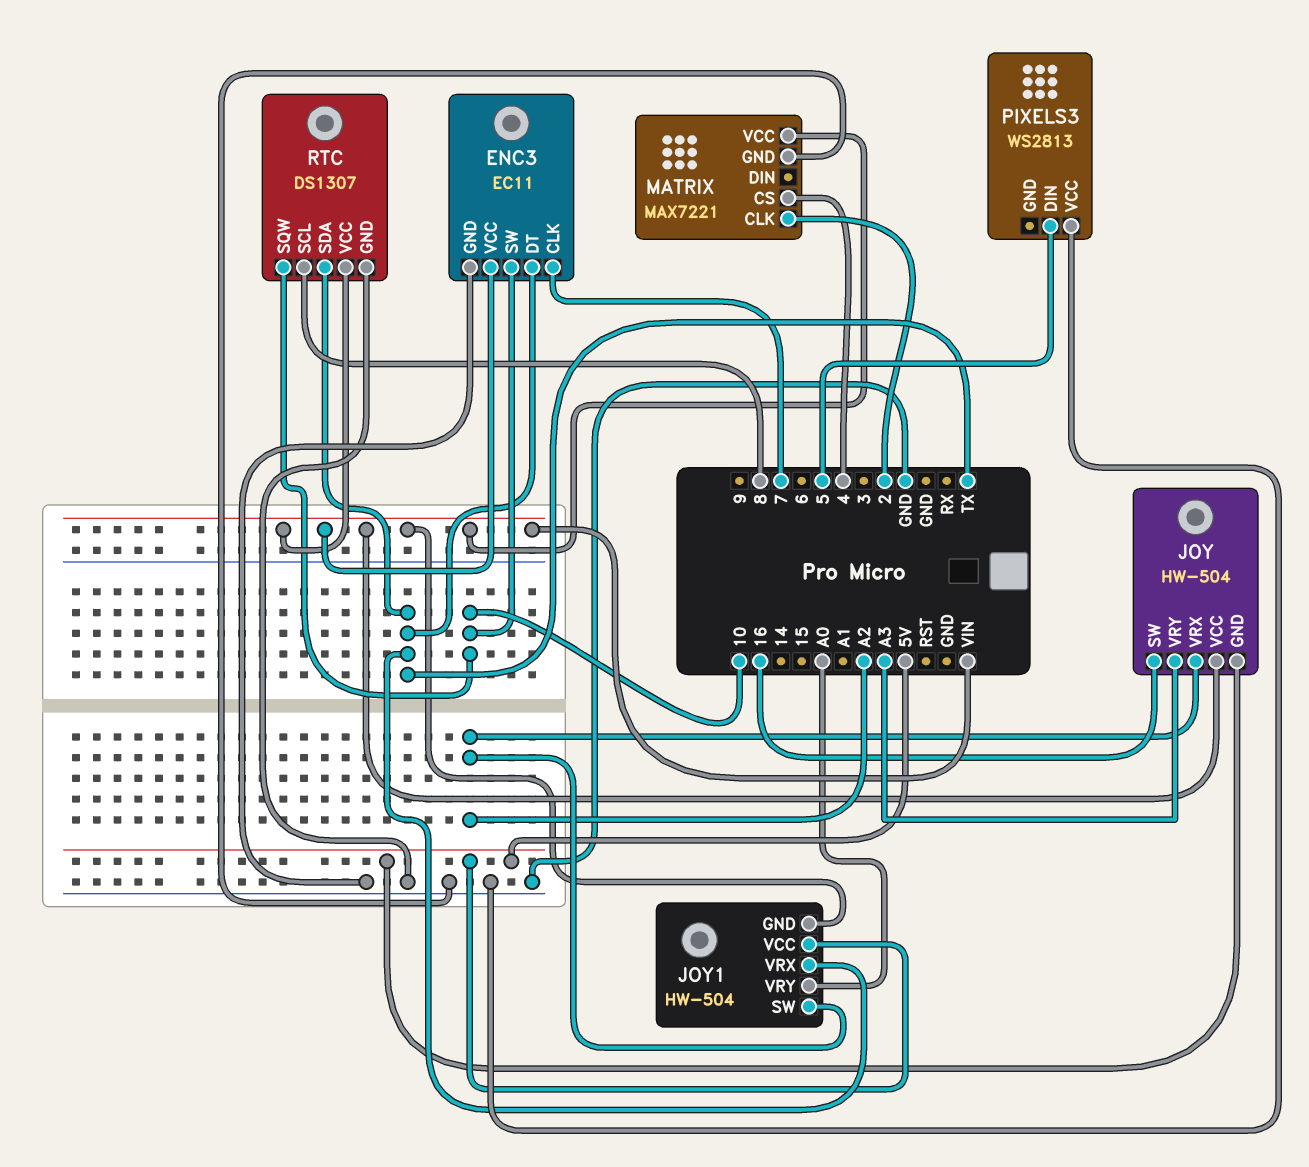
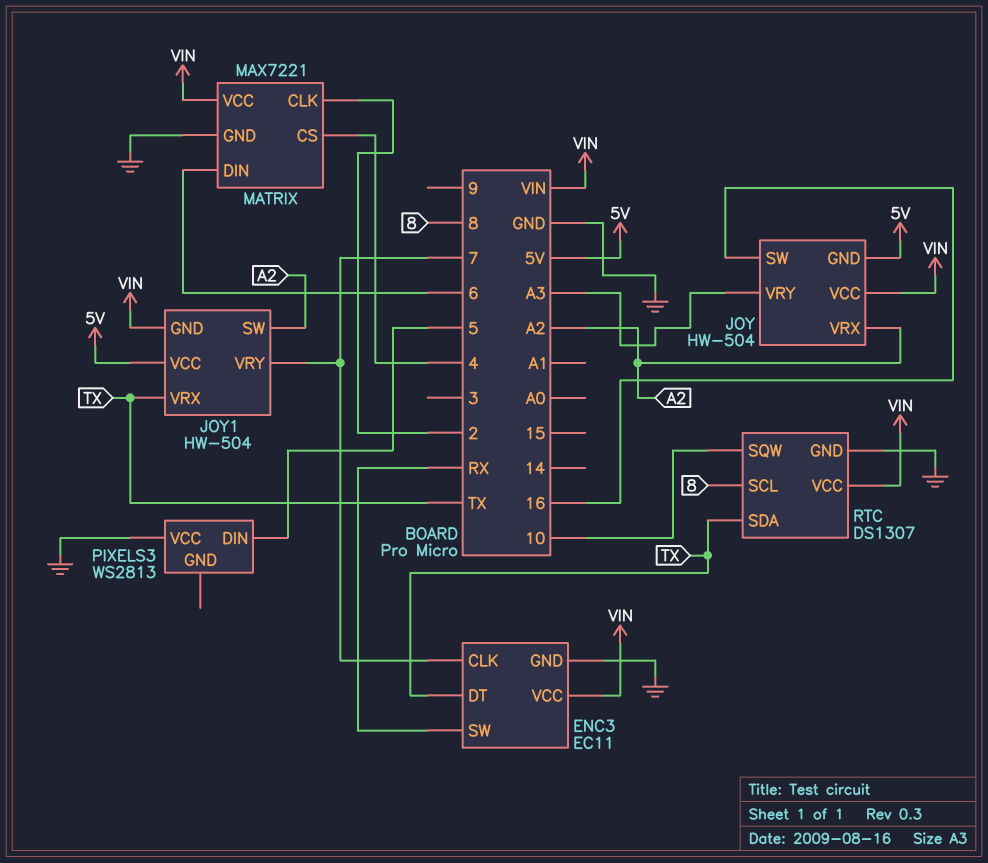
ENC3 pin SW: 10 -> RX
JOY1 pin VRY: A0 -> 7
MATRIX pin DIN: none -> 6

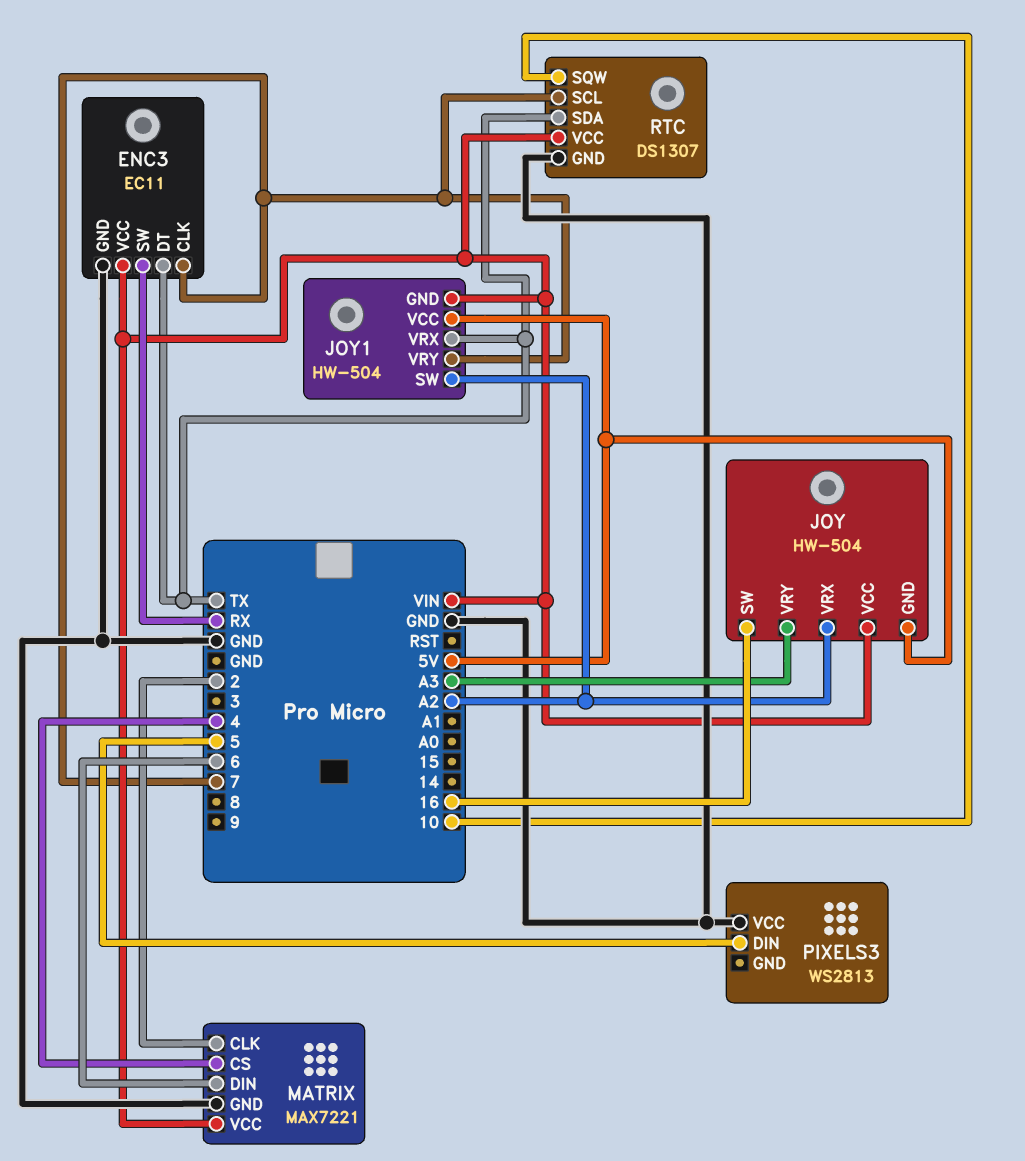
RTC pin SCL: 8 -> 7

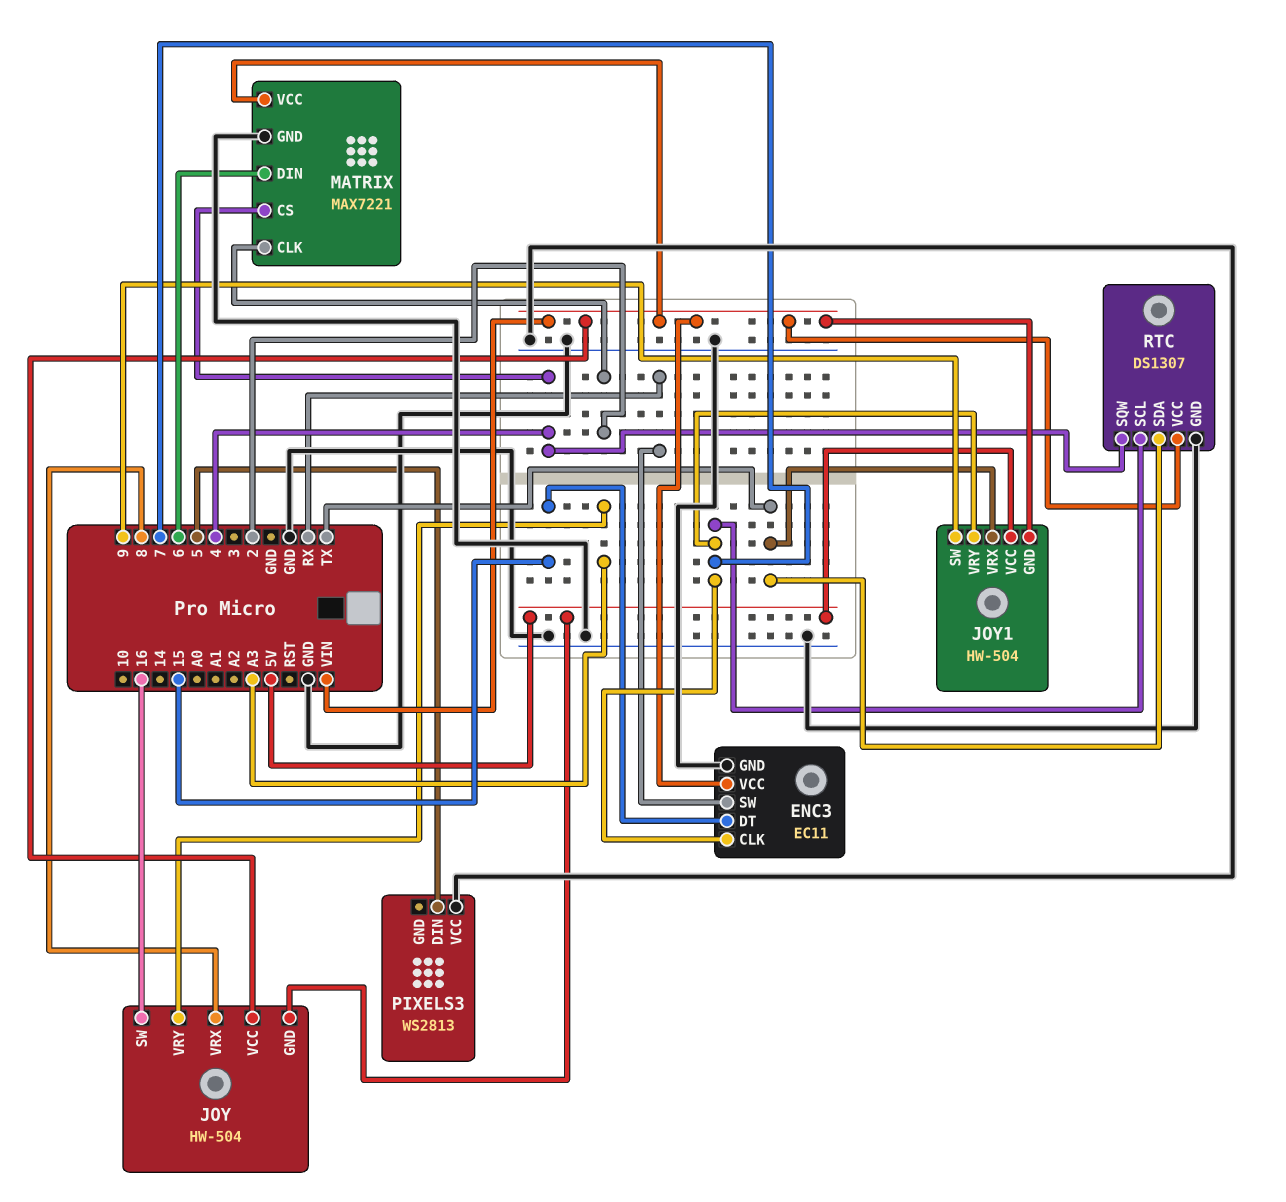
ENC3 pin DT: TX -> 15
JOY pin VRX: A2 -> 8
JOY1 pin SW: A2 -> 9
RTC pin SQW: 10 -> 4

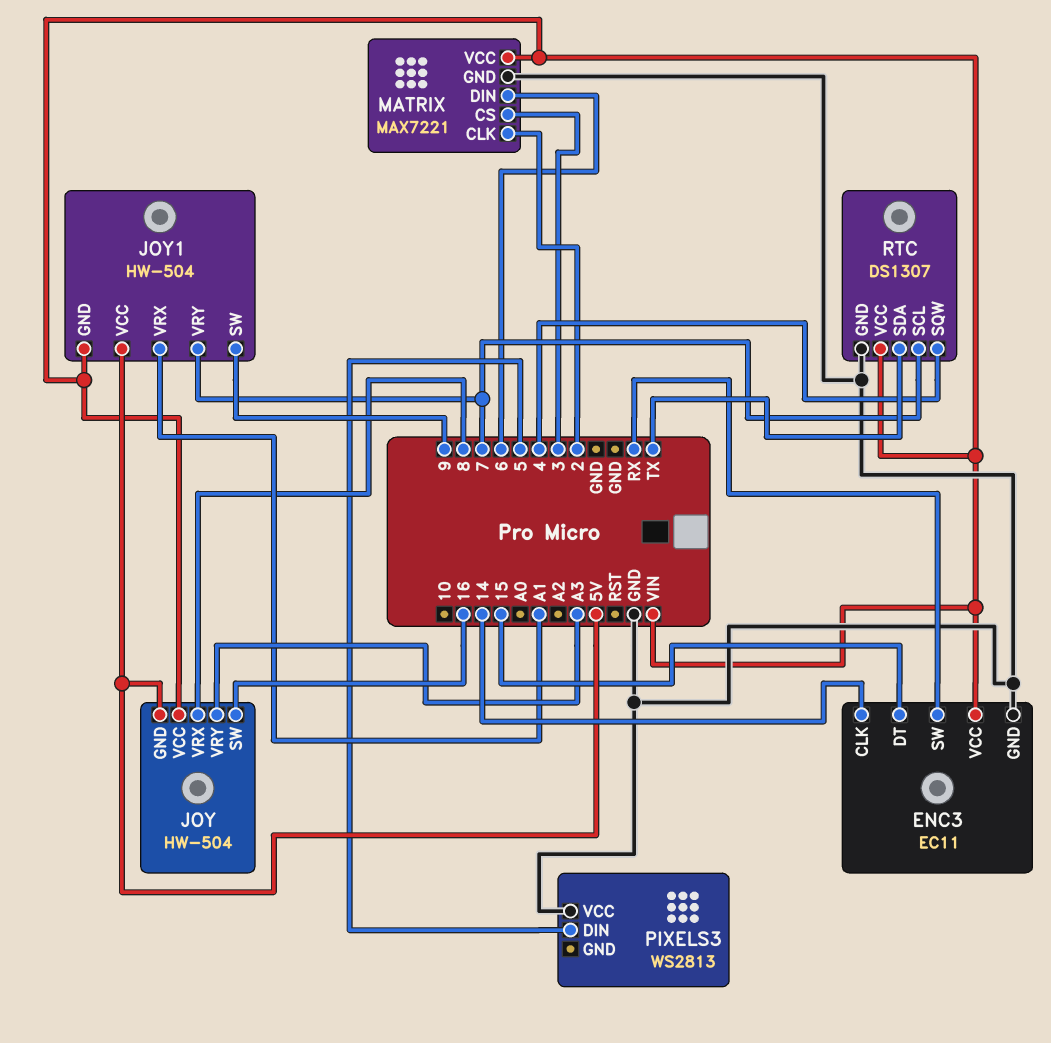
ENC3 pin CLK: 7 -> 14
JOY1 pin VRX: TX -> A1
MATRIX pin CS: 4 -> 3

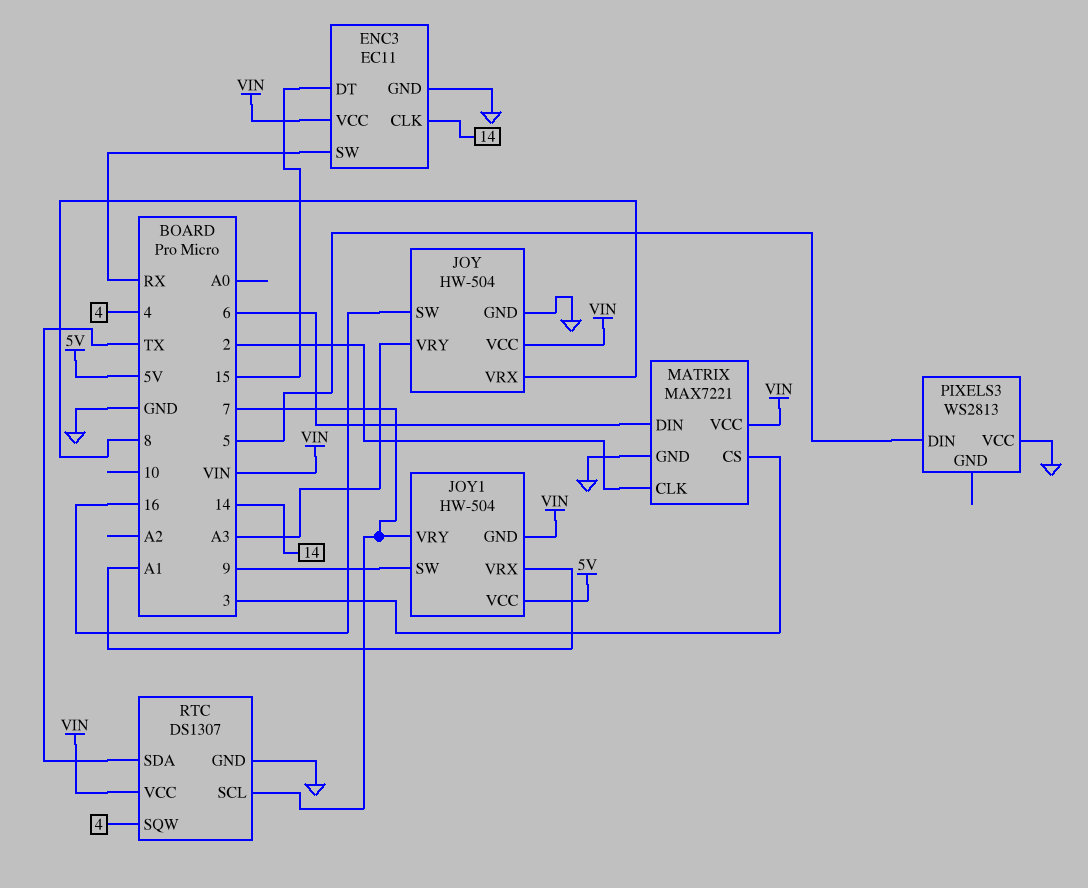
JOY pin GND: 5V -> GND

